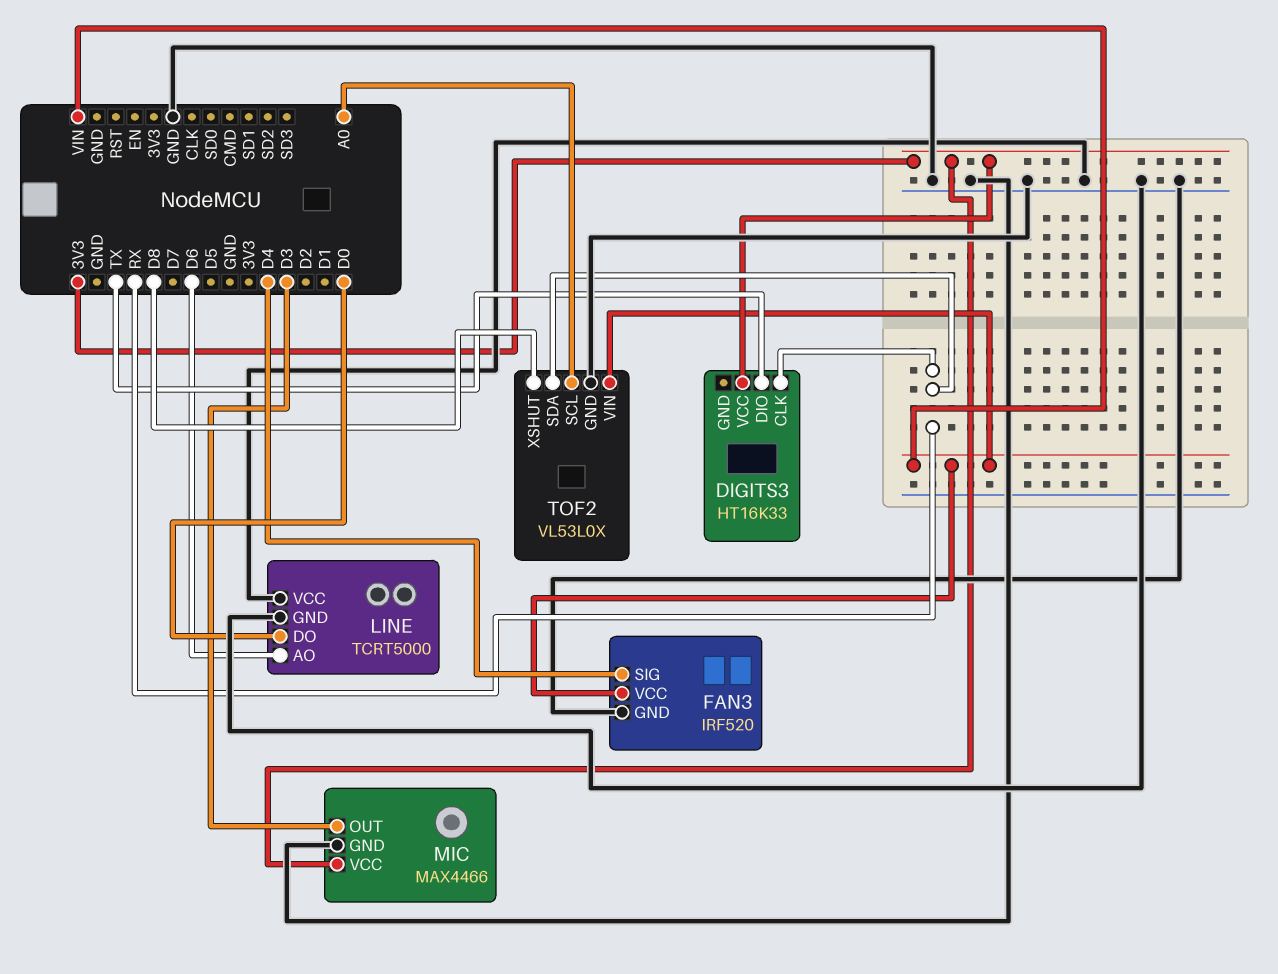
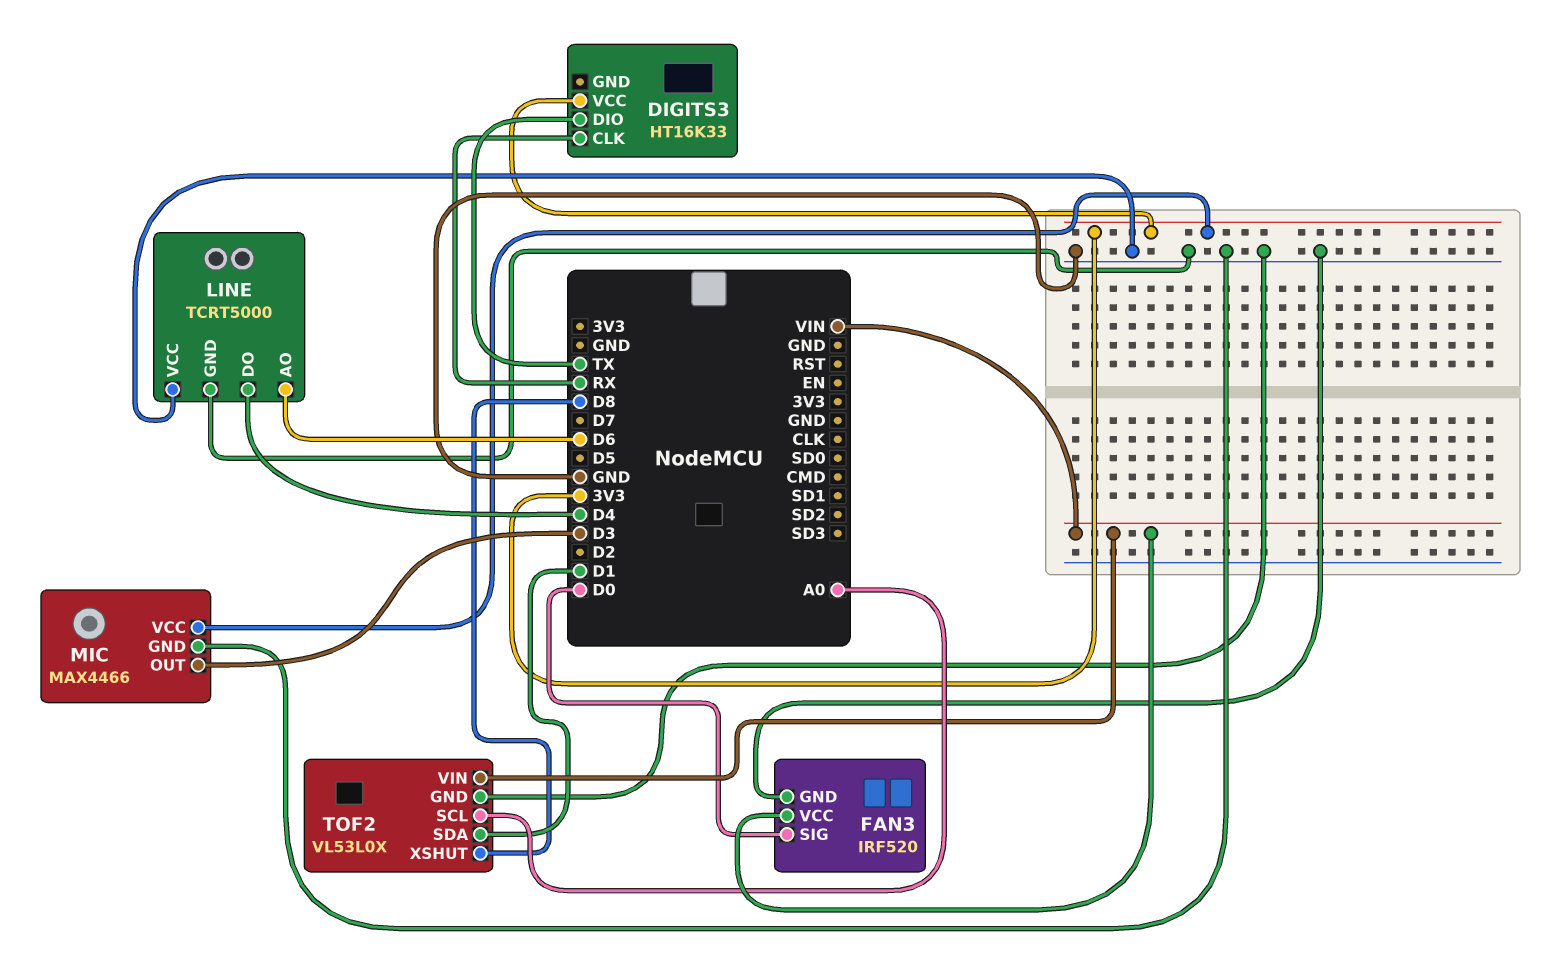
FAN3 pin SIG: D4 -> D0
LINE pin DO: D0 -> D4
TOF2 pin SDA: RX -> D1

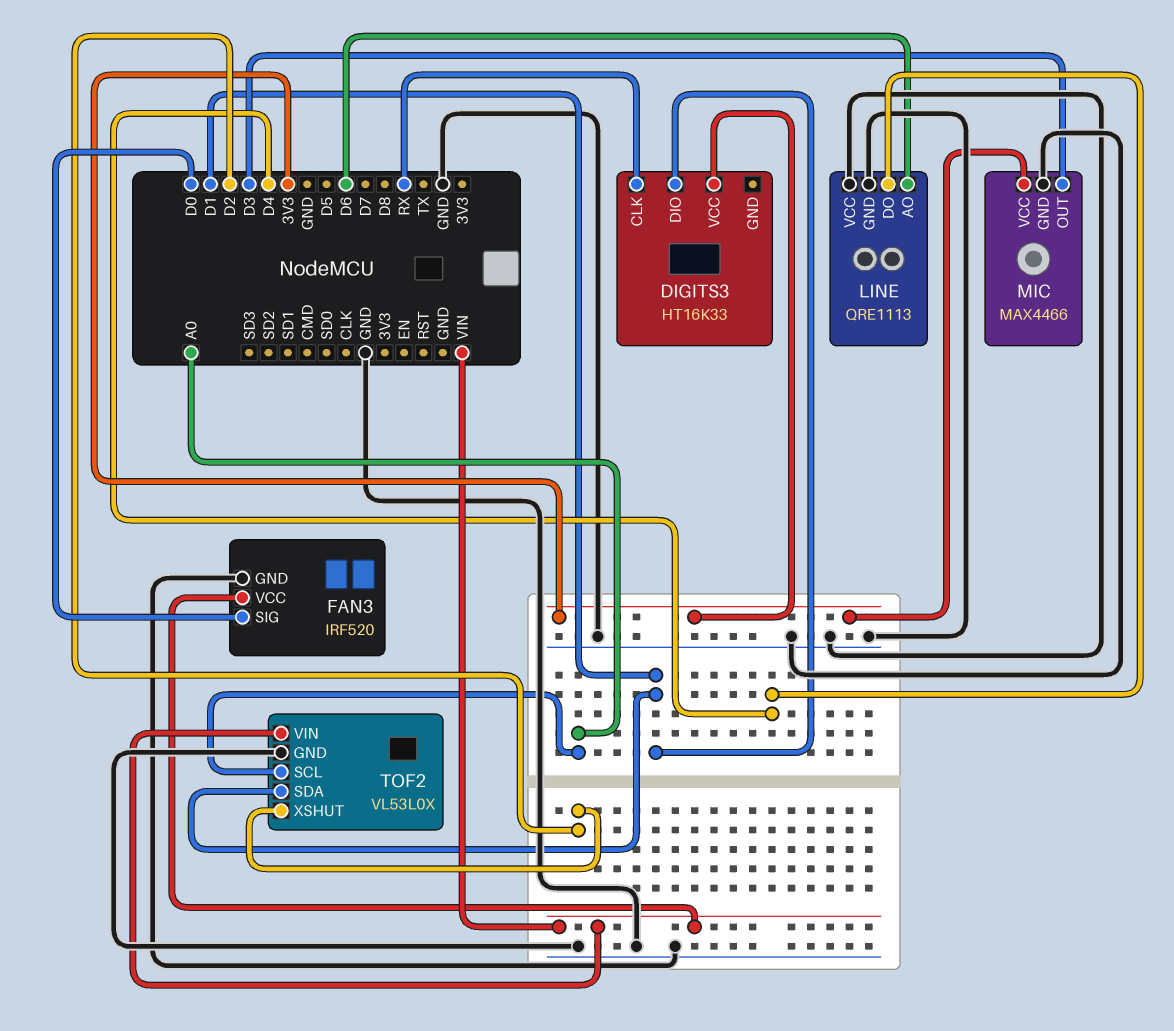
DIGITS3 pin DIO: TX -> D1
LINE: TCRT5000 -> QRE1113
TOF2 pin XSHUT: D8 -> D2

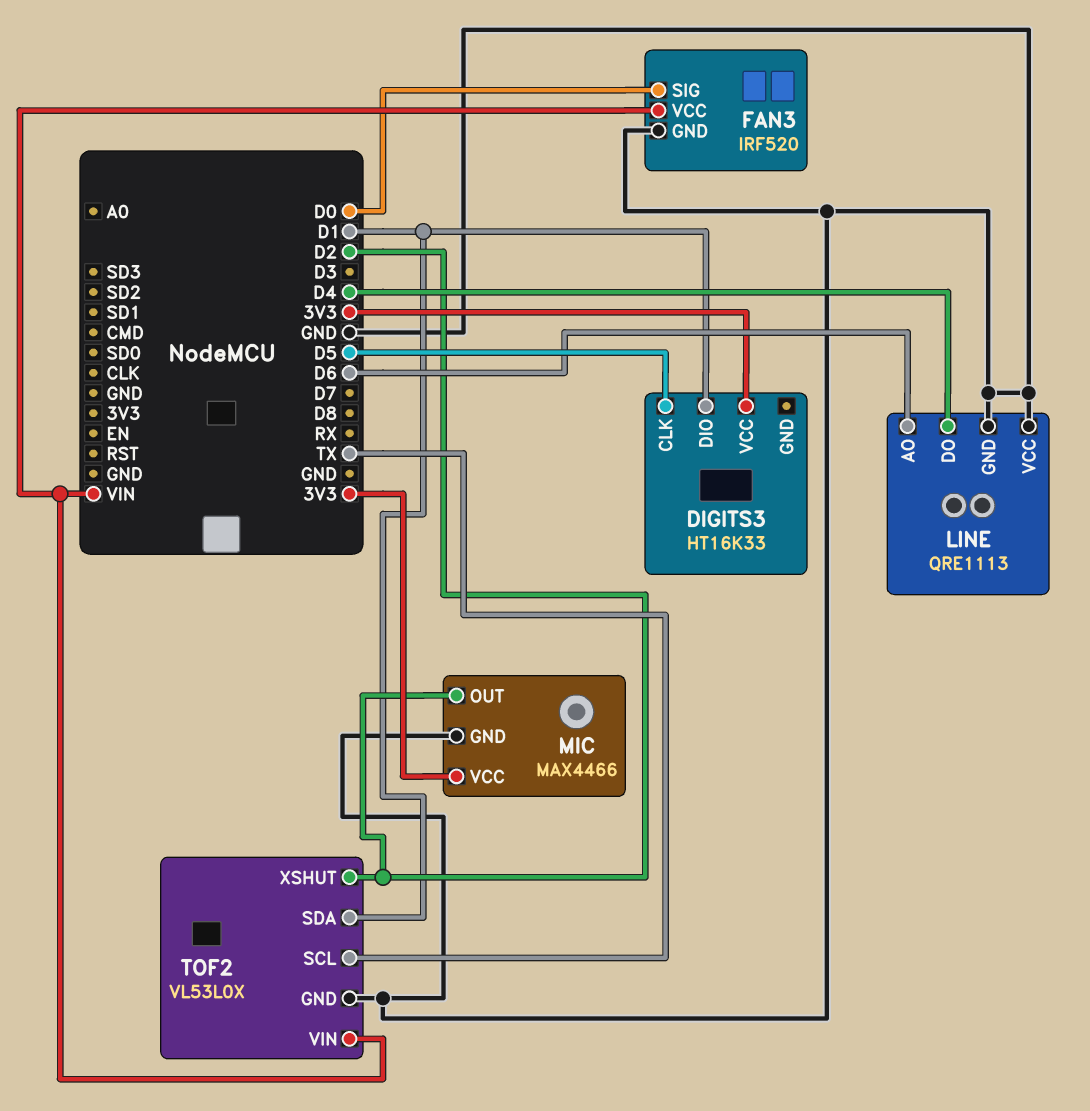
DIGITS3 pin CLK: RX -> D5
MIC pin OUT: D3 -> D2
TOF2 pin SCL: A0 -> TX

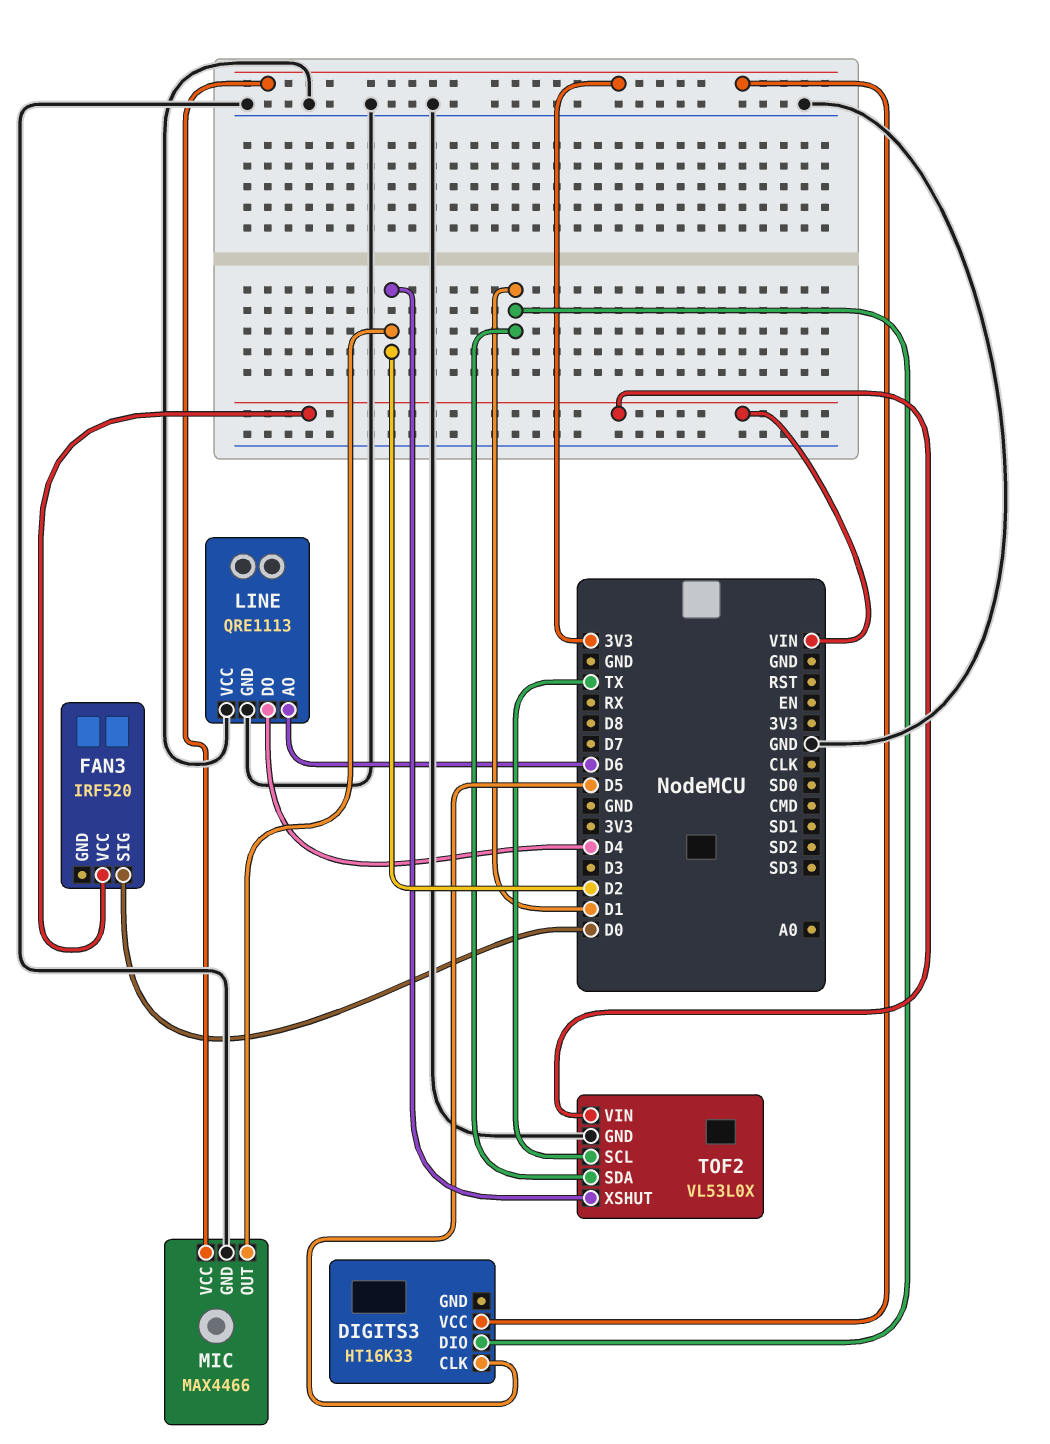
FAN3 pin GND: GND -> none

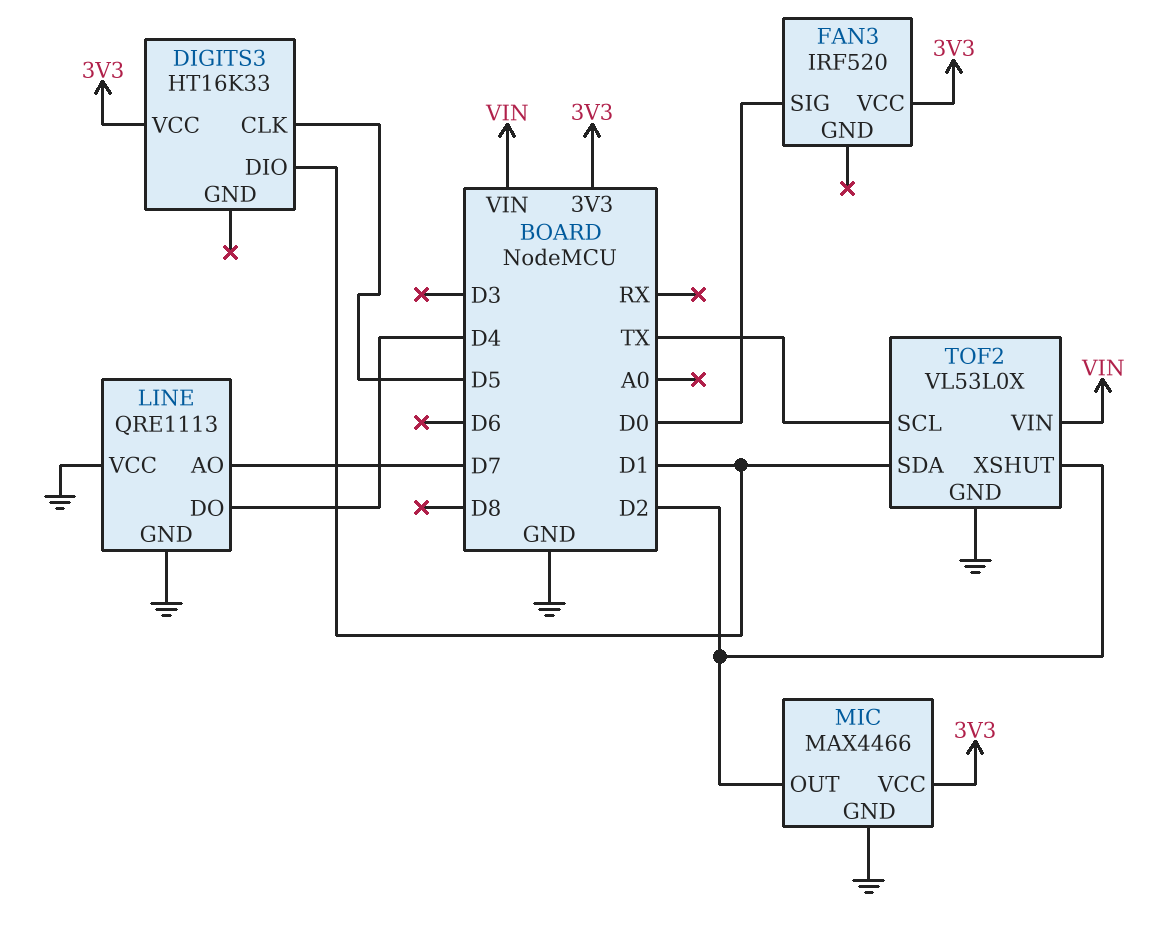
FAN3 pin VCC: VIN -> 3V3
LINE pin AO: D6 -> D7

